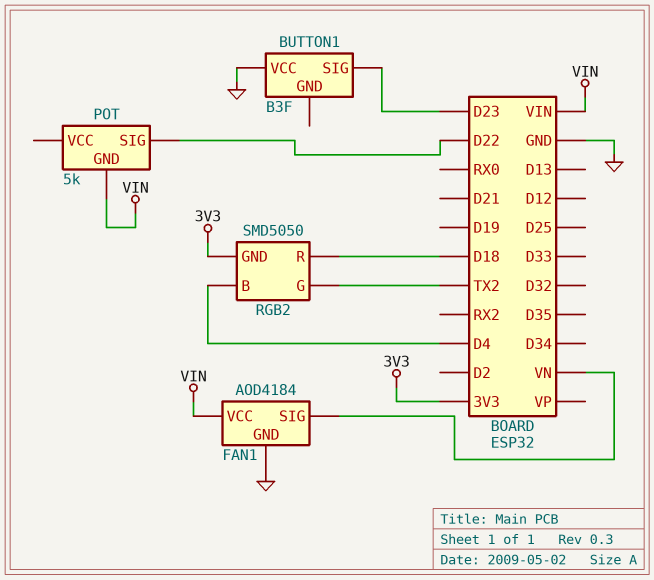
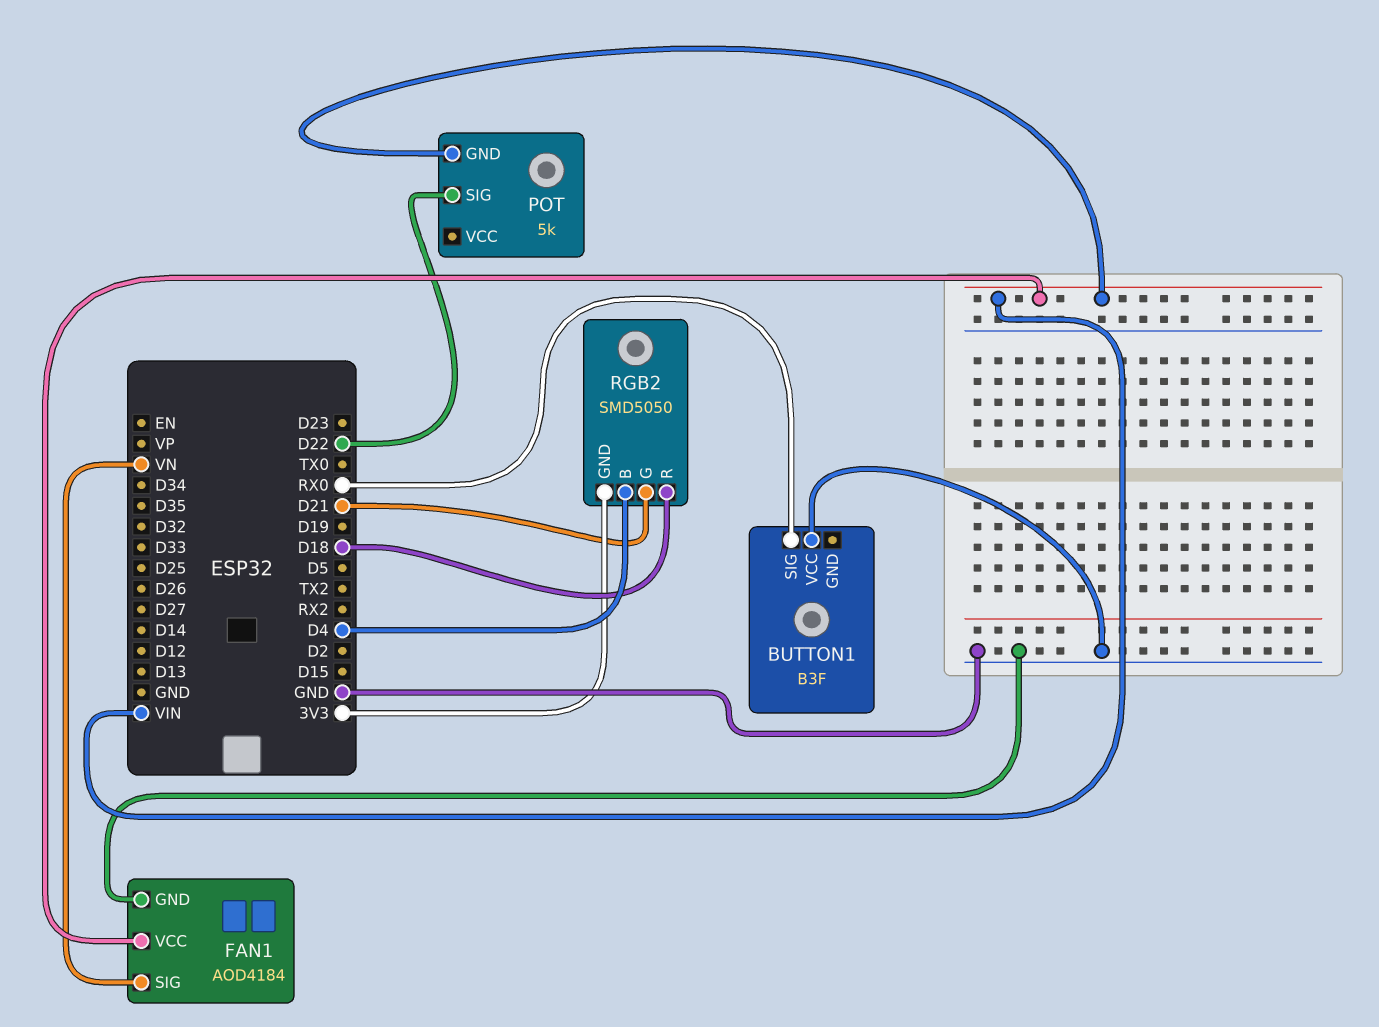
BUTTON1 pin SIG: D23 -> RX0
RGB2 pin G: TX2 -> D21

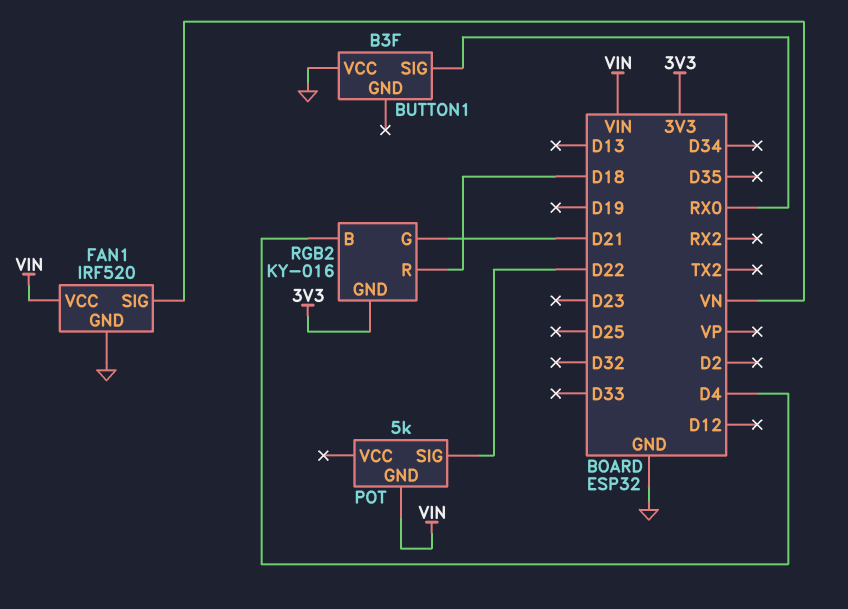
FAN1: AOD4184 -> IRF520
RGB2: SMD5050 -> KY-016

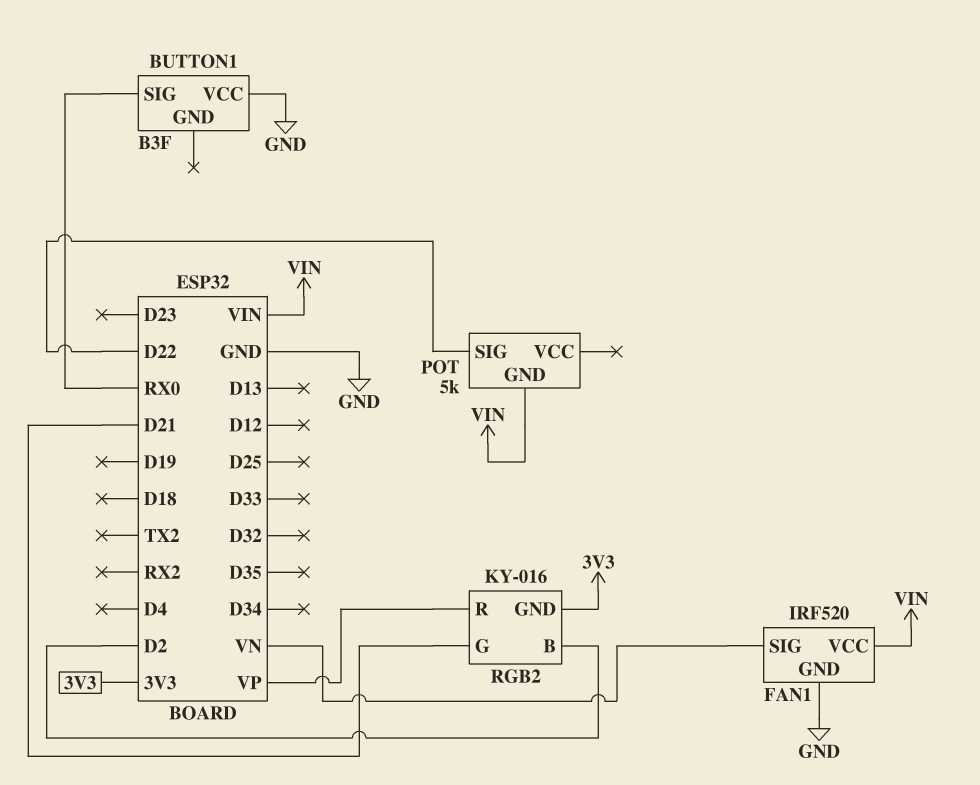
RGB2 pin B: D4 -> D2
RGB2 pin R: D18 -> VP

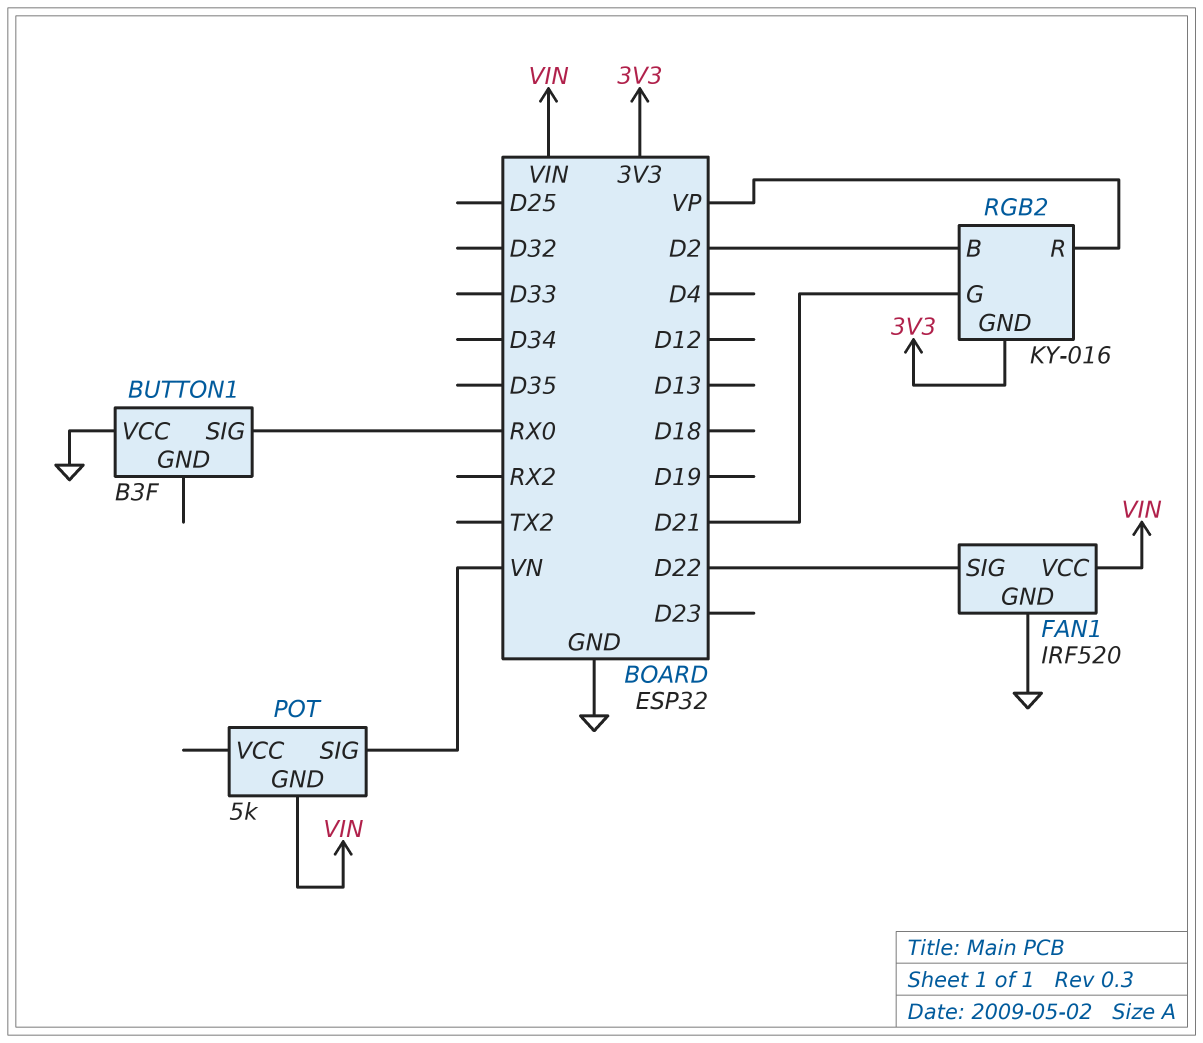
FAN1 pin SIG: VN -> D22
POT pin SIG: D22 -> VN

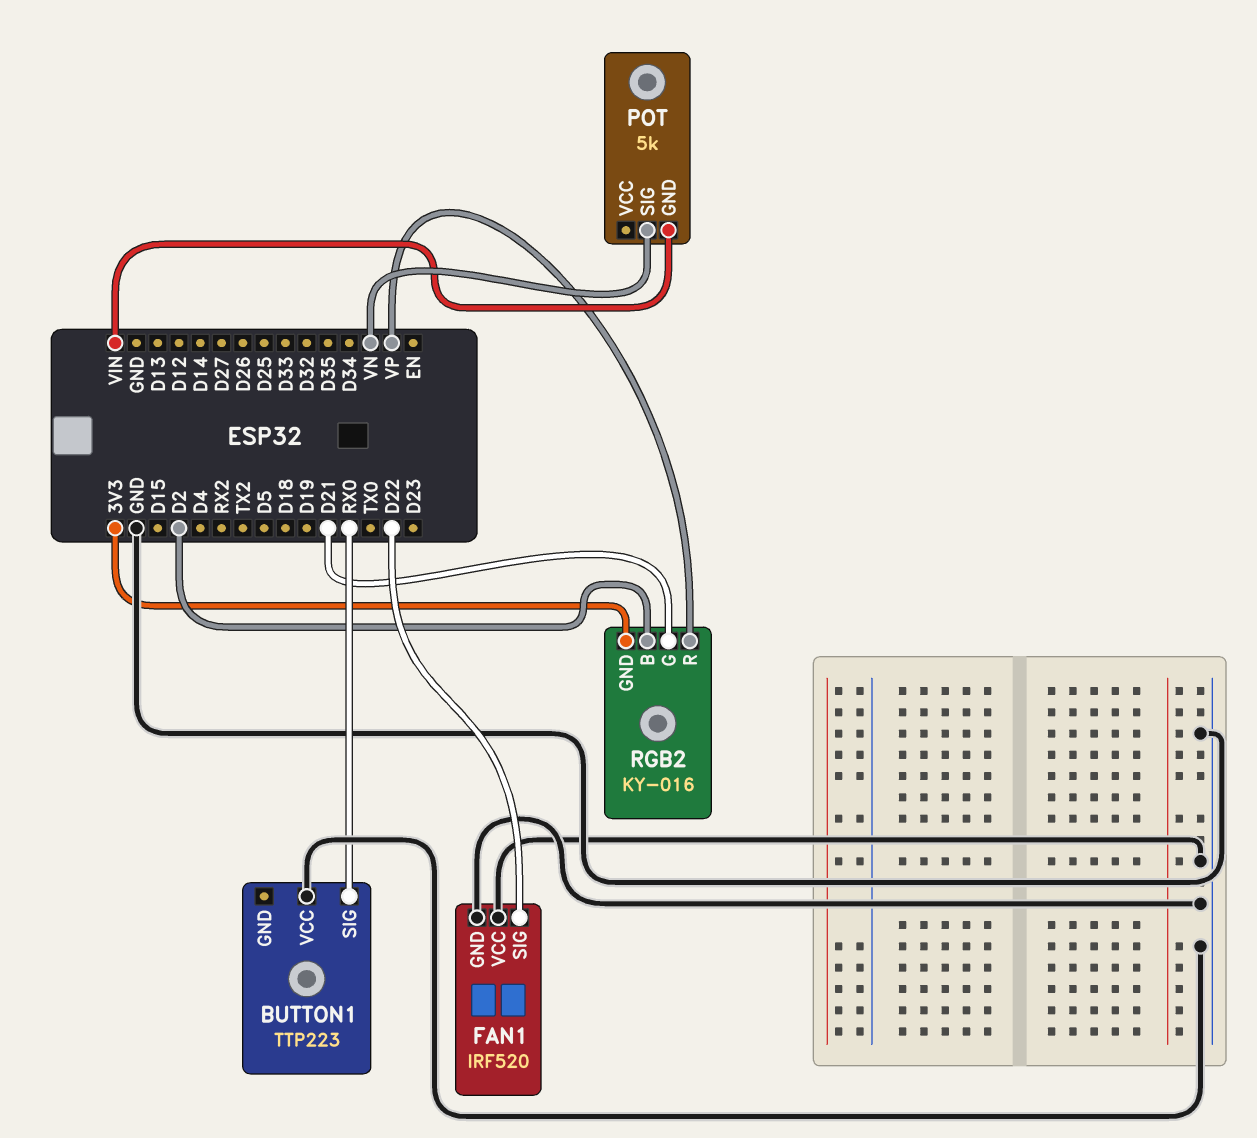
BUTTON1: B3F -> TTP223
FAN1 pin VCC: VIN -> GND

